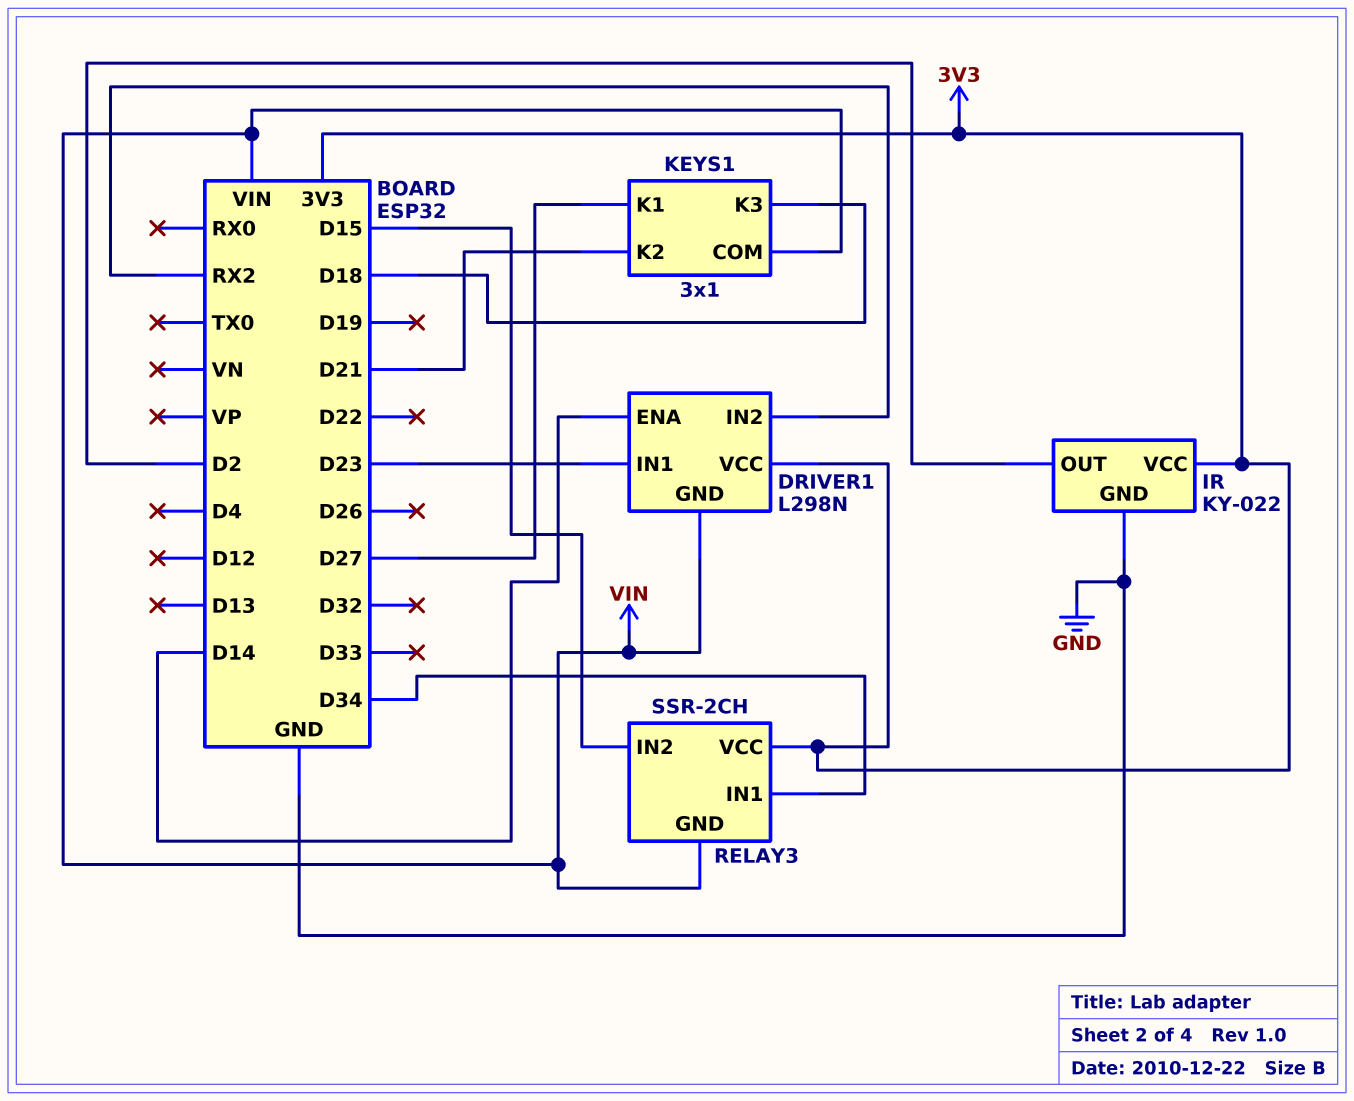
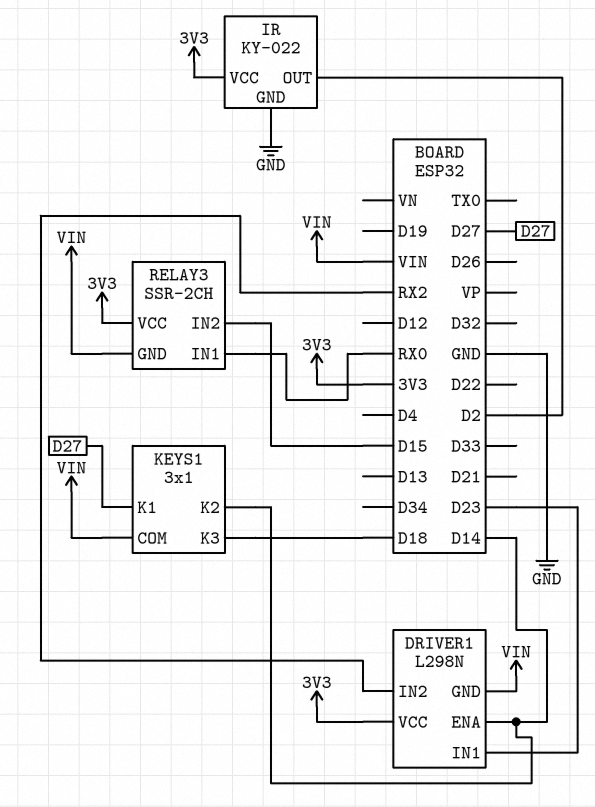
KEYS1 pin K2: D21 -> D14
RELAY3 pin IN1: D34 -> RX0

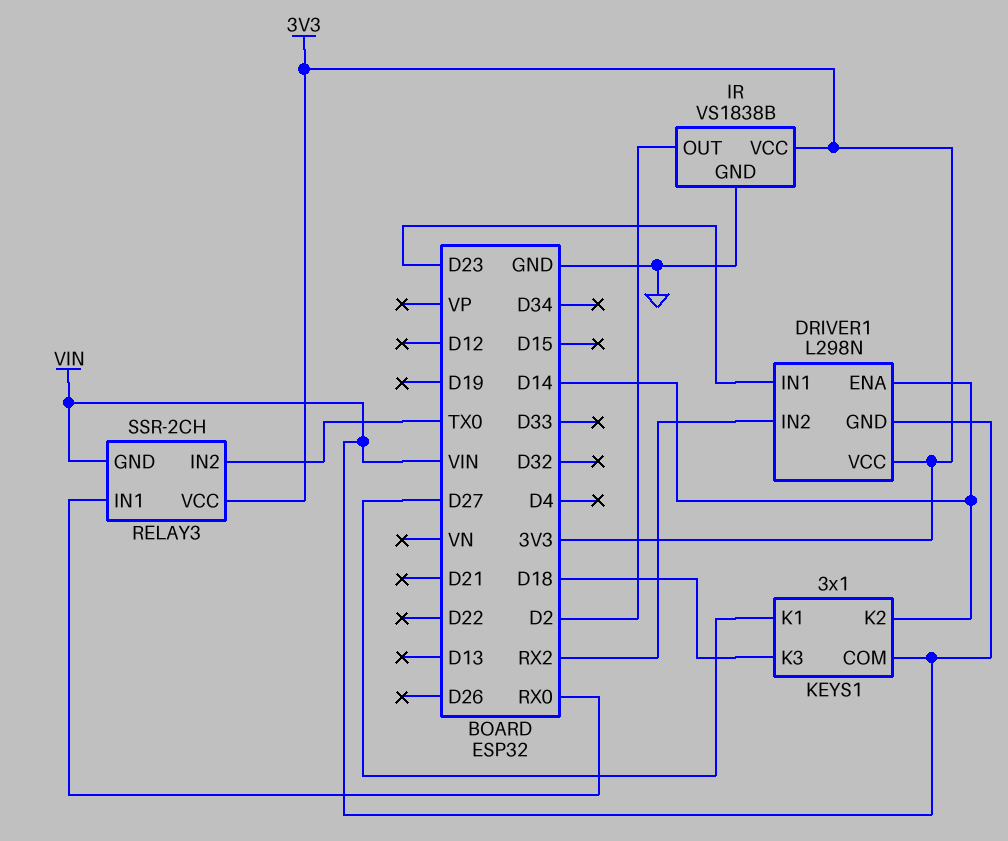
IR: KY-022 -> VS1838B
RELAY3 pin IN2: D15 -> TX0

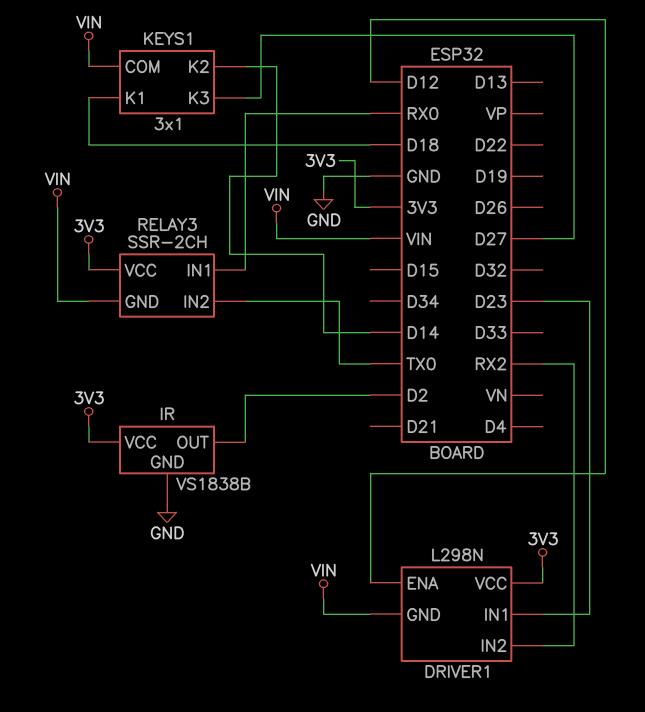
DRIVER1 pin ENA: D14 -> D12
KEYS1 pin K1: D27 -> D18
KEYS1 pin K3: D18 -> D27

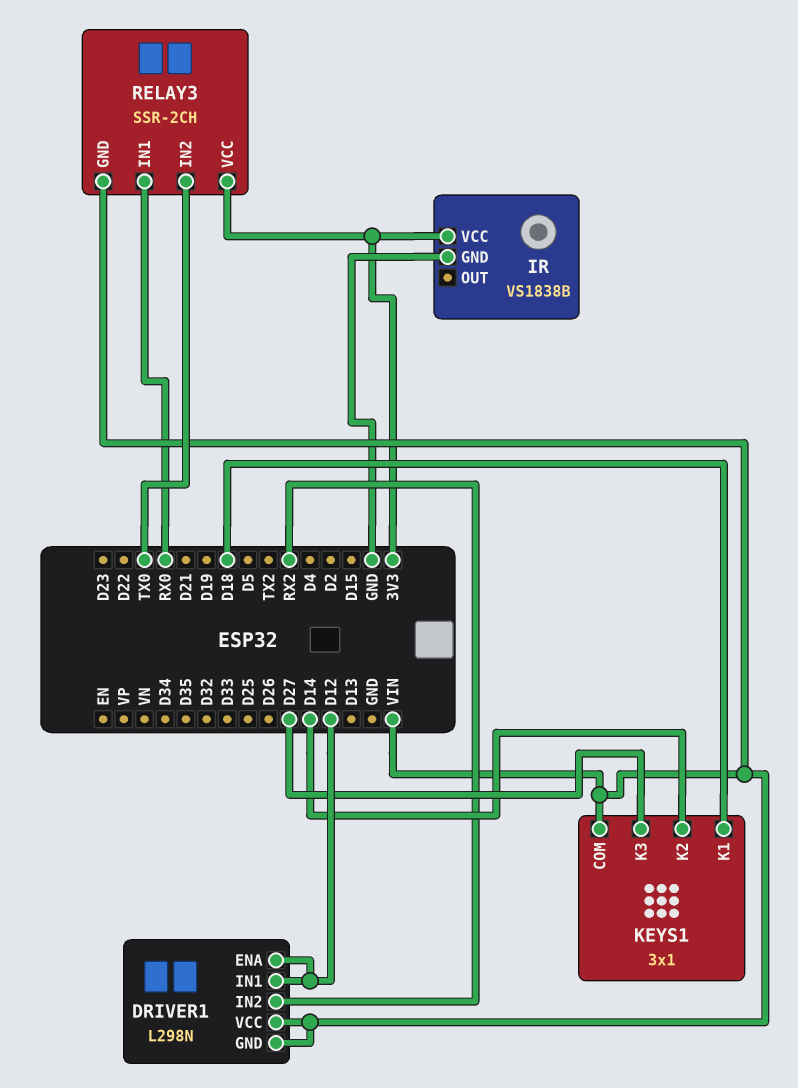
DRIVER1 pin IN1: D23 -> D12
DRIVER1 pin VCC: 3V3 -> VIN
IR pin OUT: D2 -> none

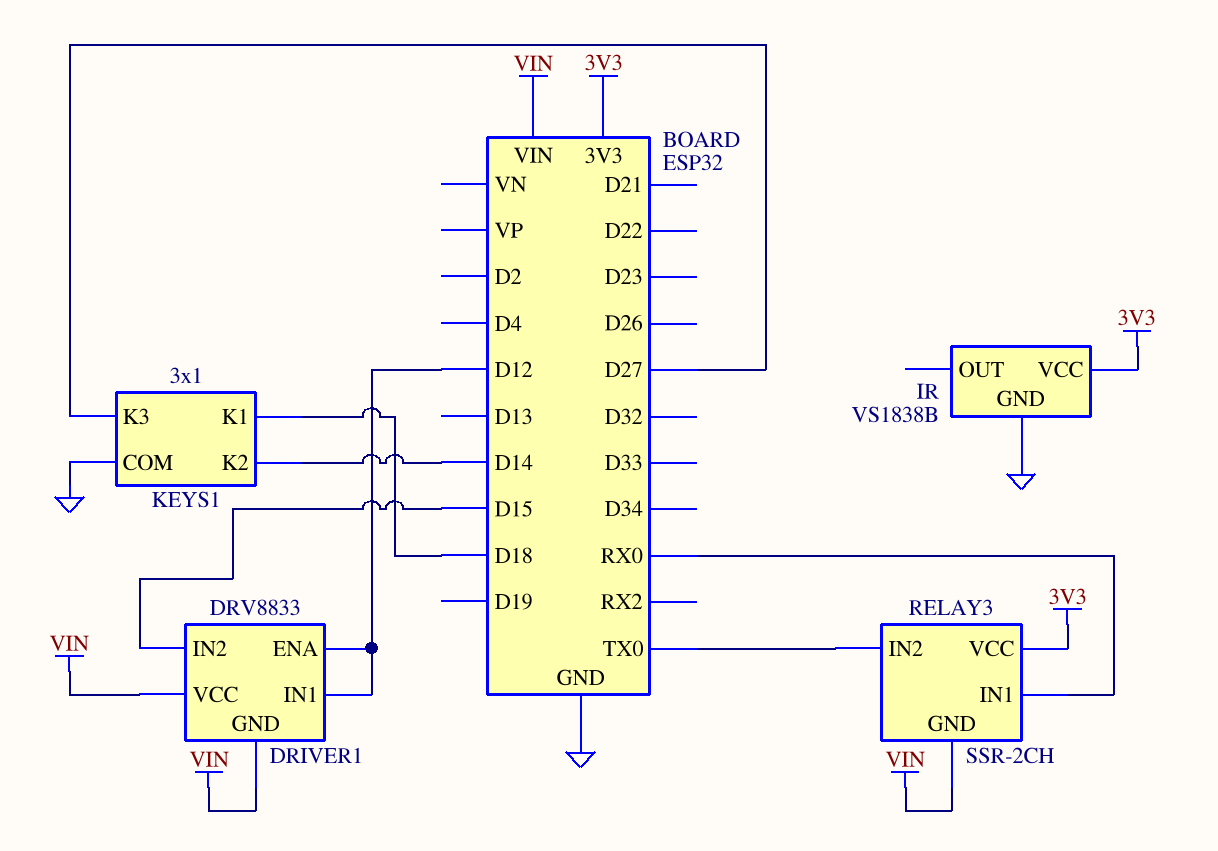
DRIVER1: L298N -> DRV8833
DRIVER1 pin IN2: RX2 -> D15
KEYS1 pin COM: VIN -> GND

